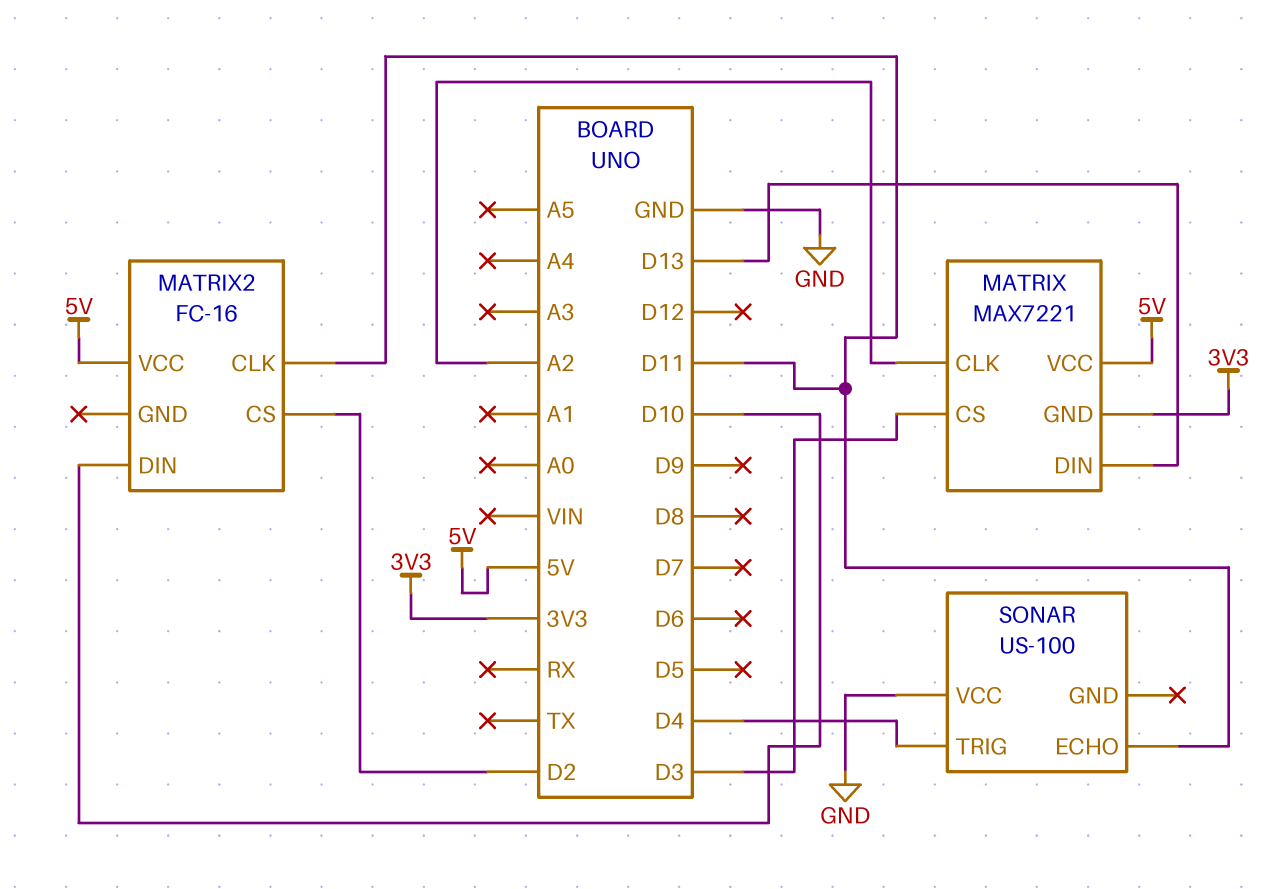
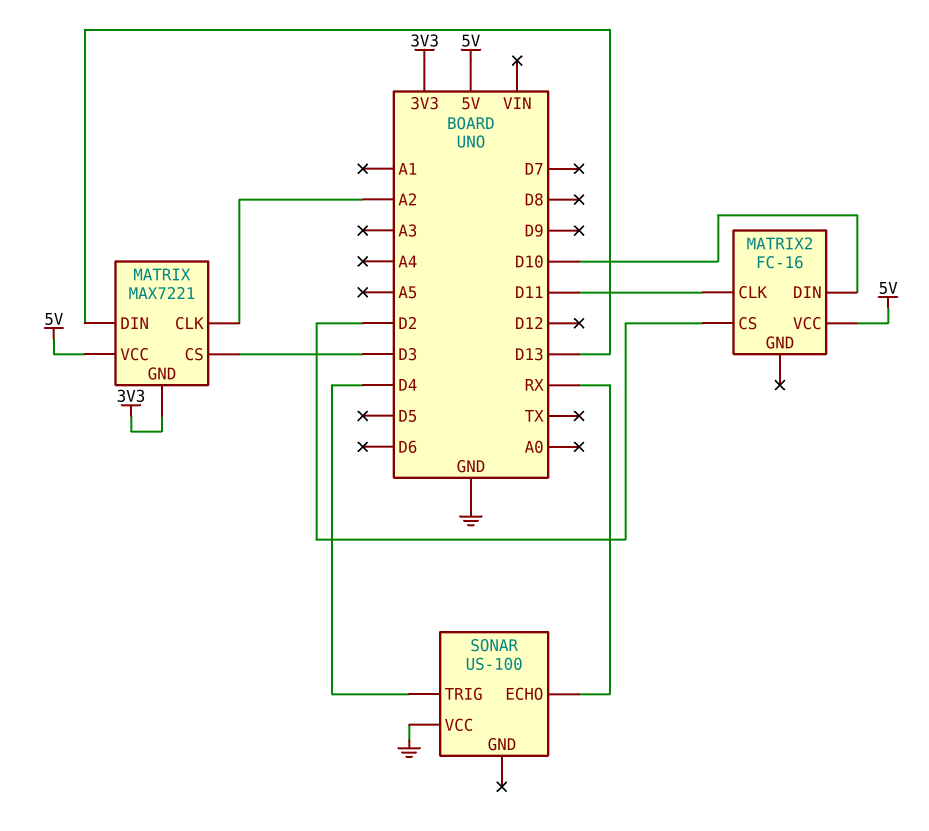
SONAR pin ECHO: D11 -> RX

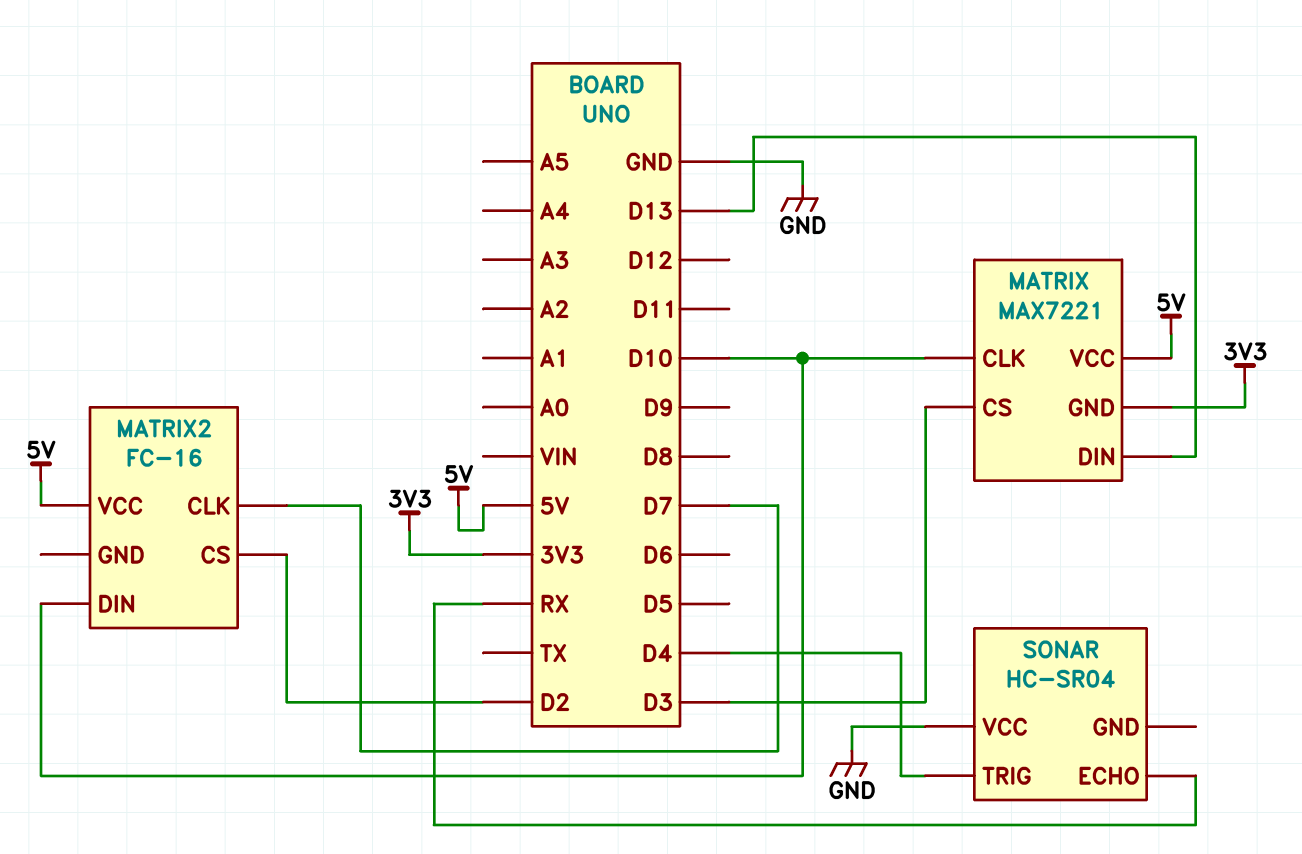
MATRIX pin CLK: A2 -> D10
MATRIX2 pin CLK: D11 -> D7
SONAR: US-100 -> HC-SR04

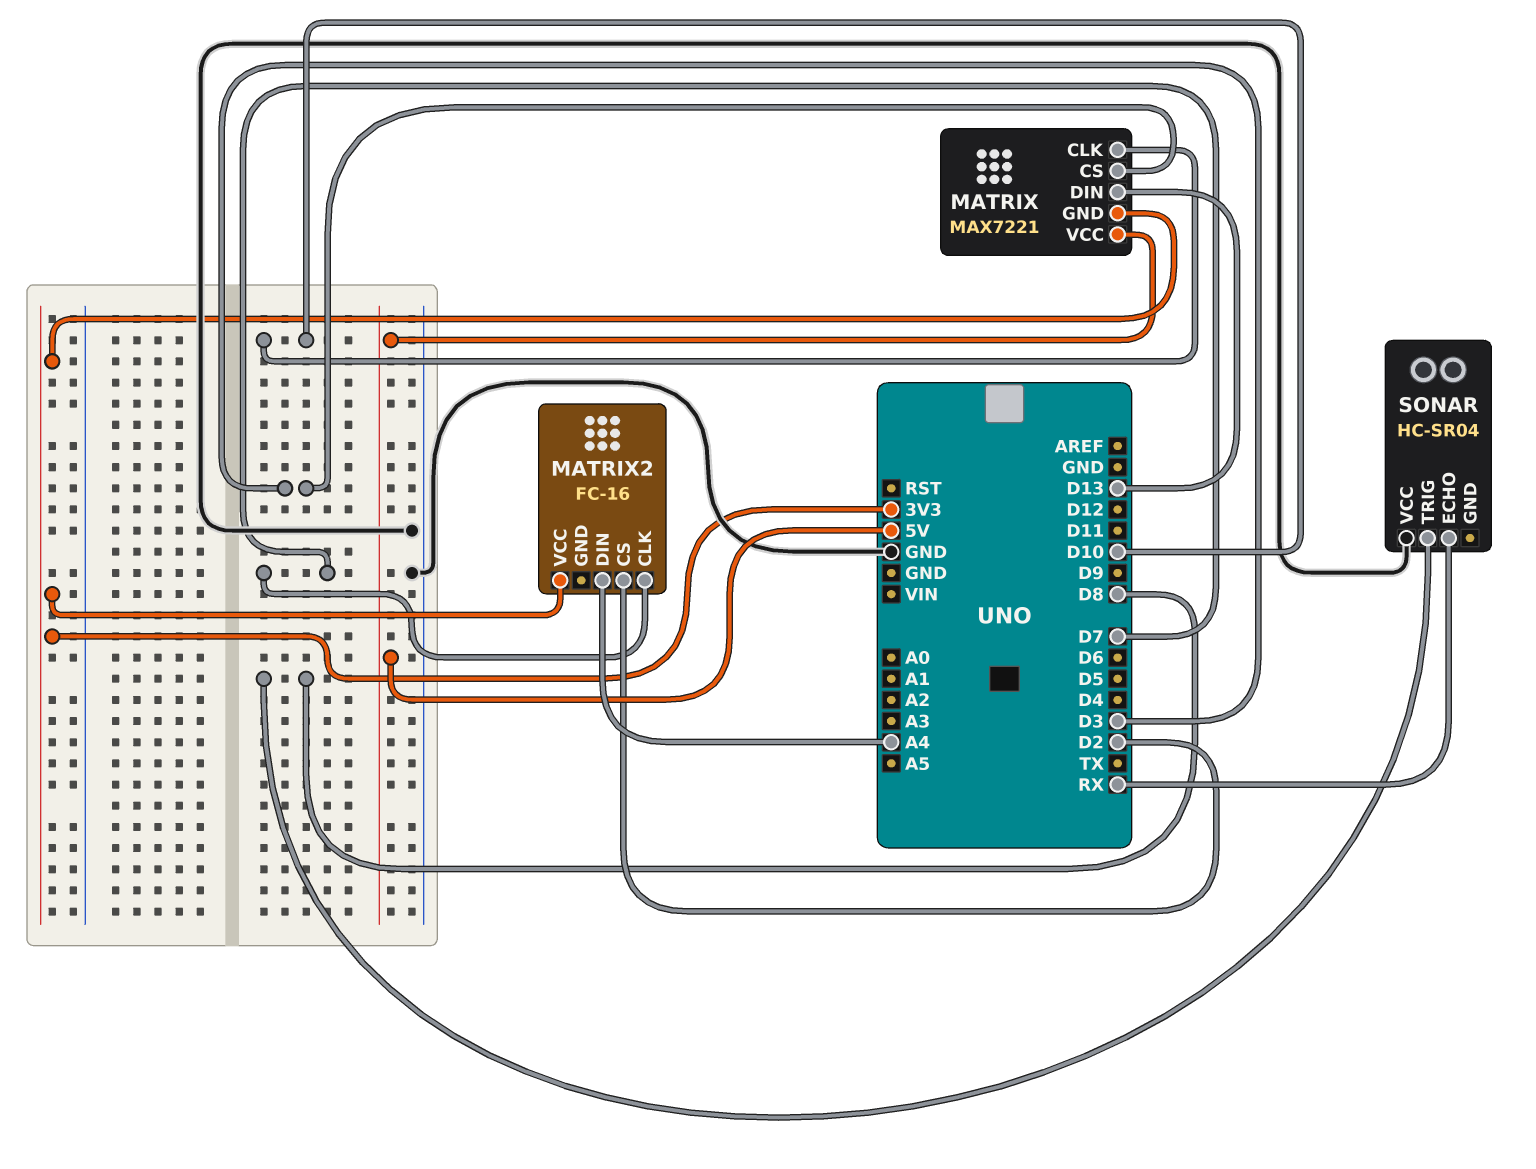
MATRIX2 pin DIN: D10 -> A4
MATRIX2 pin VCC: 5V -> 3V3
SONAR pin TRIG: D4 -> D8

